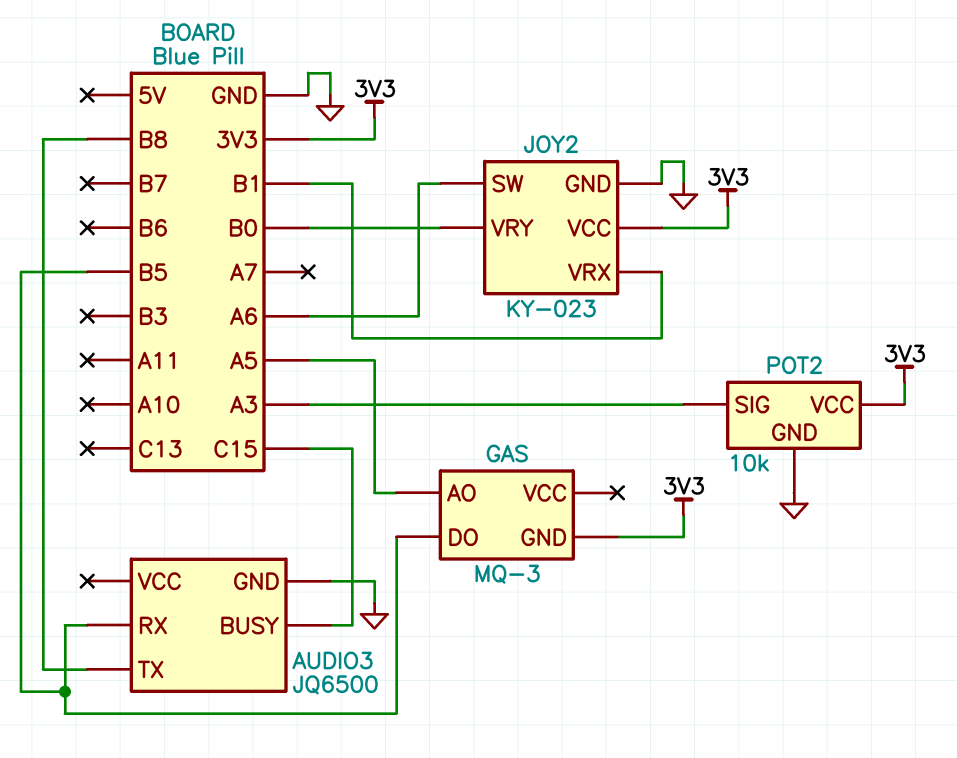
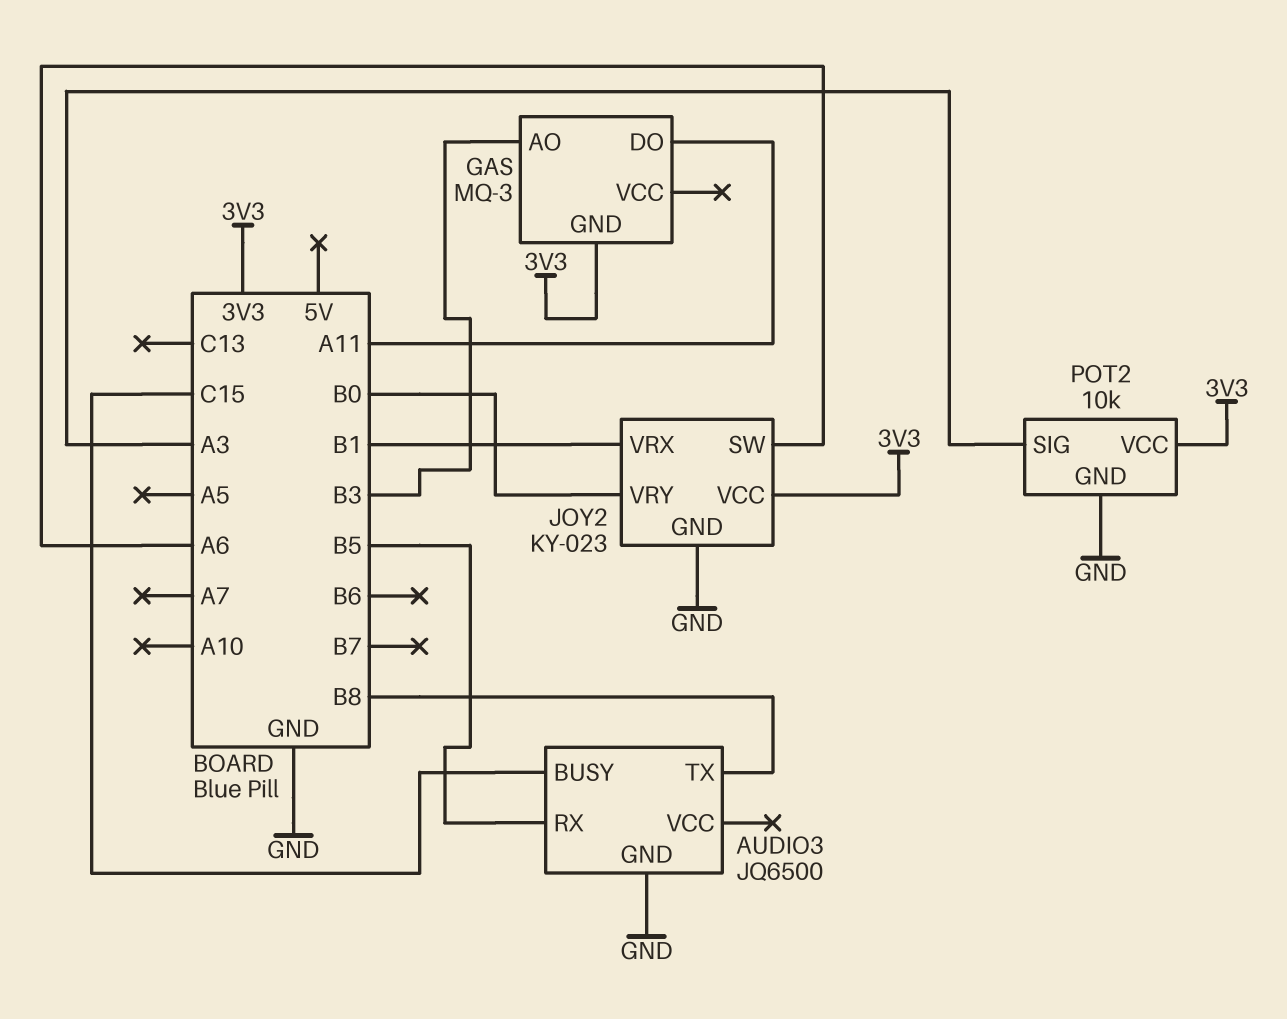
GAS pin AO: A5 -> B3
GAS pin DO: B5 -> A11

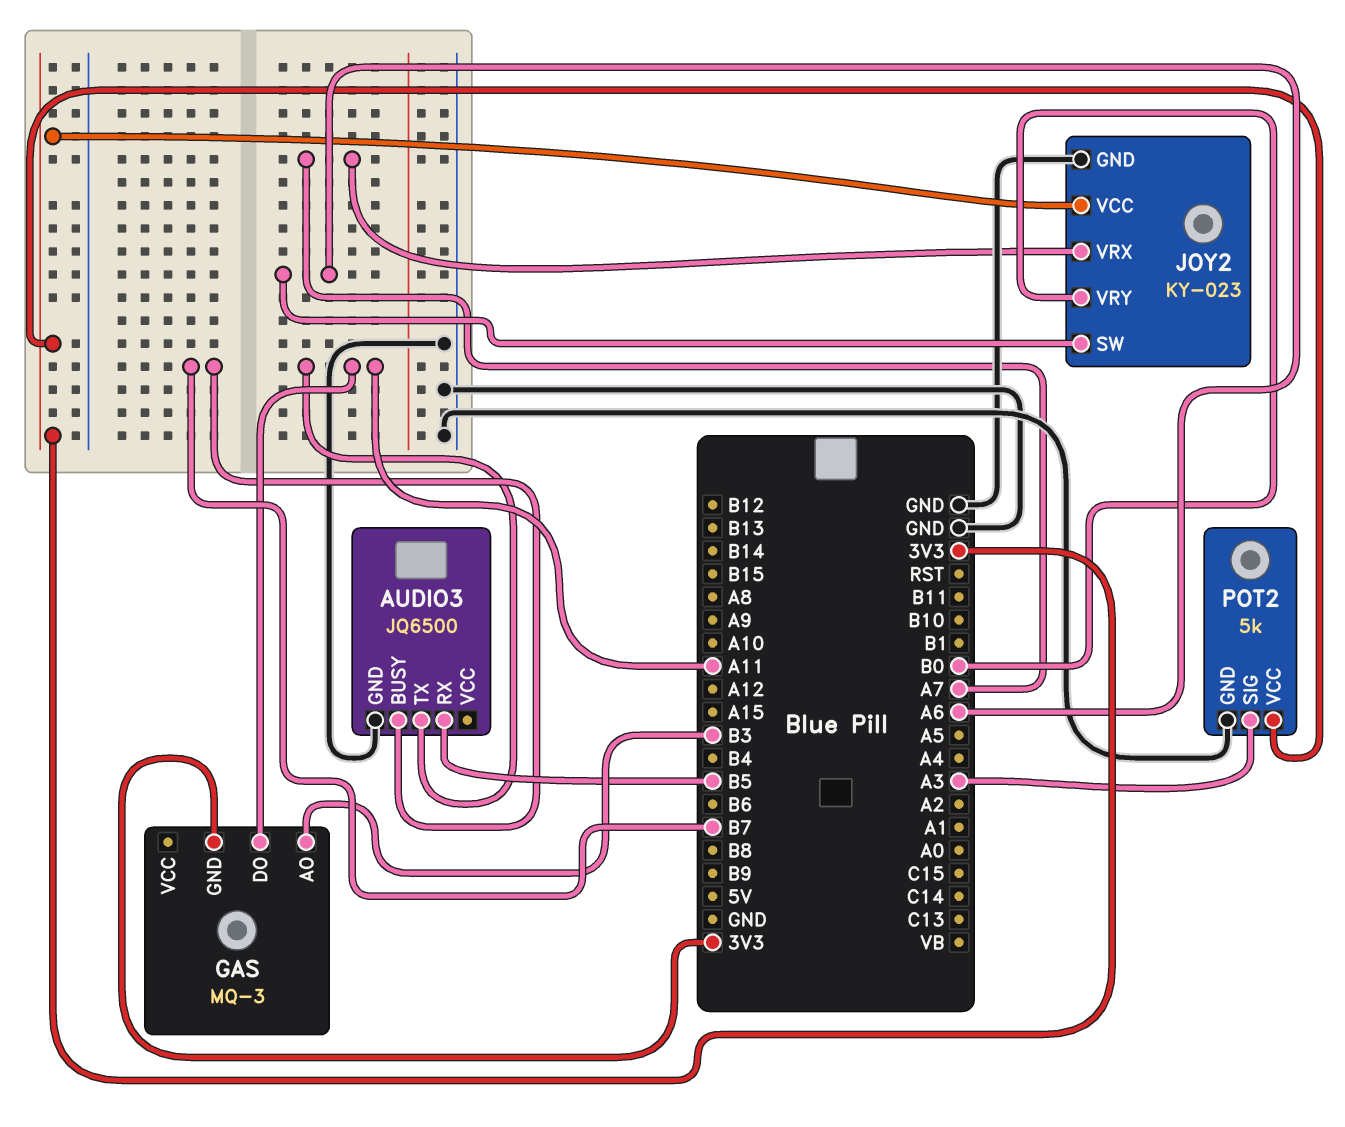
AUDIO3 pin BUSY: C15 -> B7
AUDIO3 pin TX: B8 -> A11
JOY2 pin VRX: B1 -> A7
POT2: 10k -> 5k

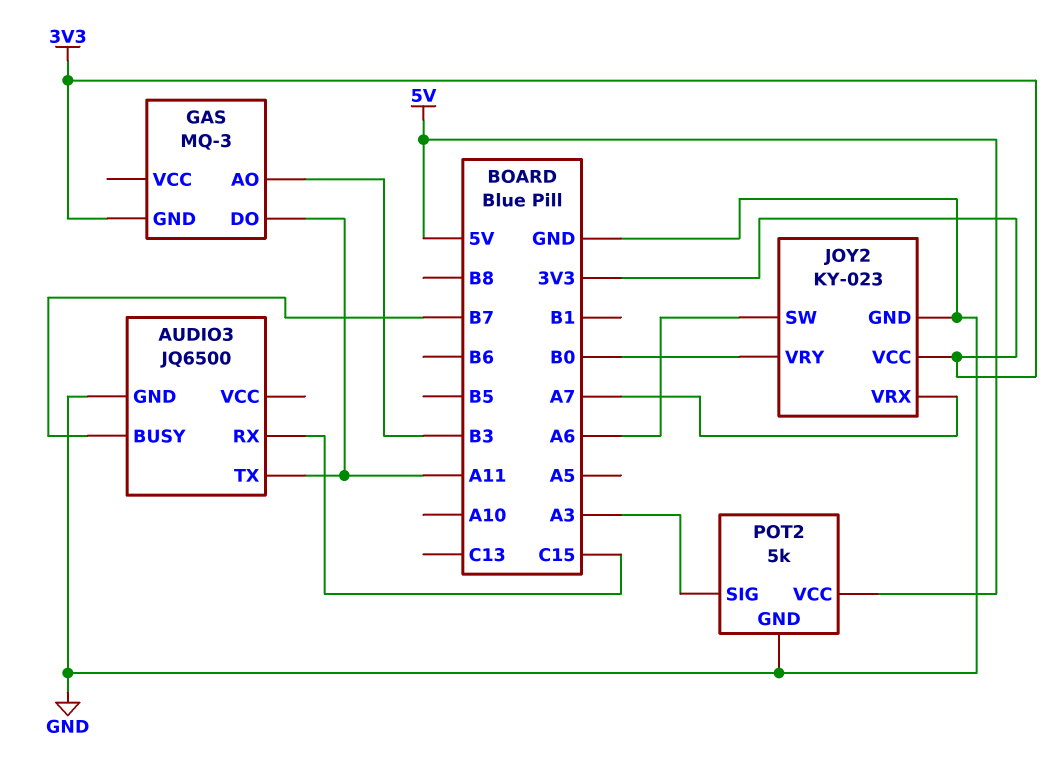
AUDIO3 pin RX: B5 -> C15
POT2 pin VCC: 3V3 -> 5V

